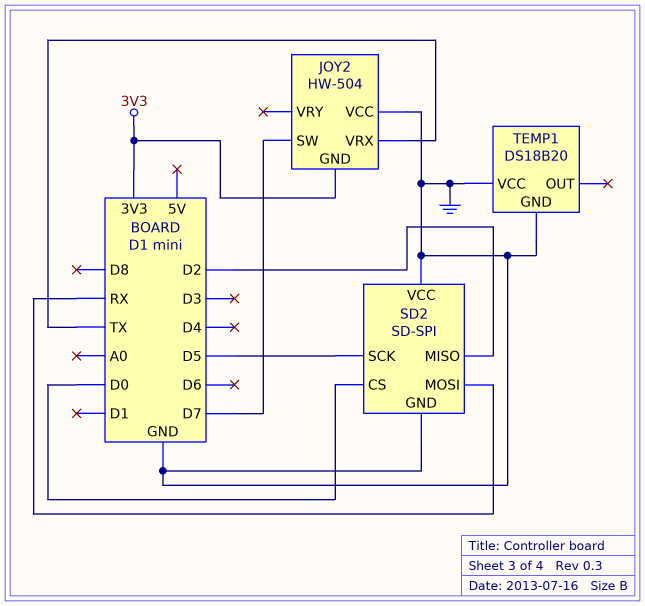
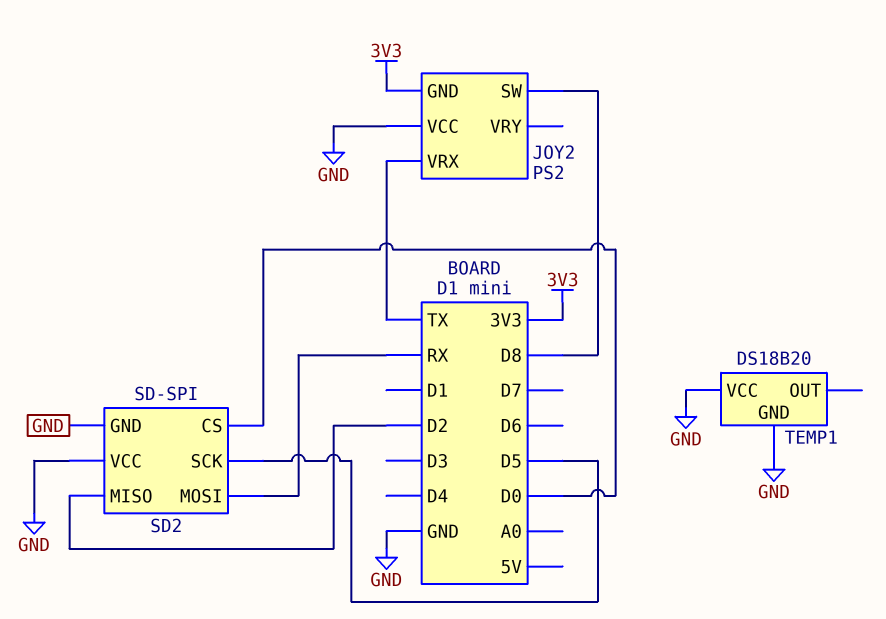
JOY2: HW-504 -> PS2
JOY2 pin SW: D7 -> D8

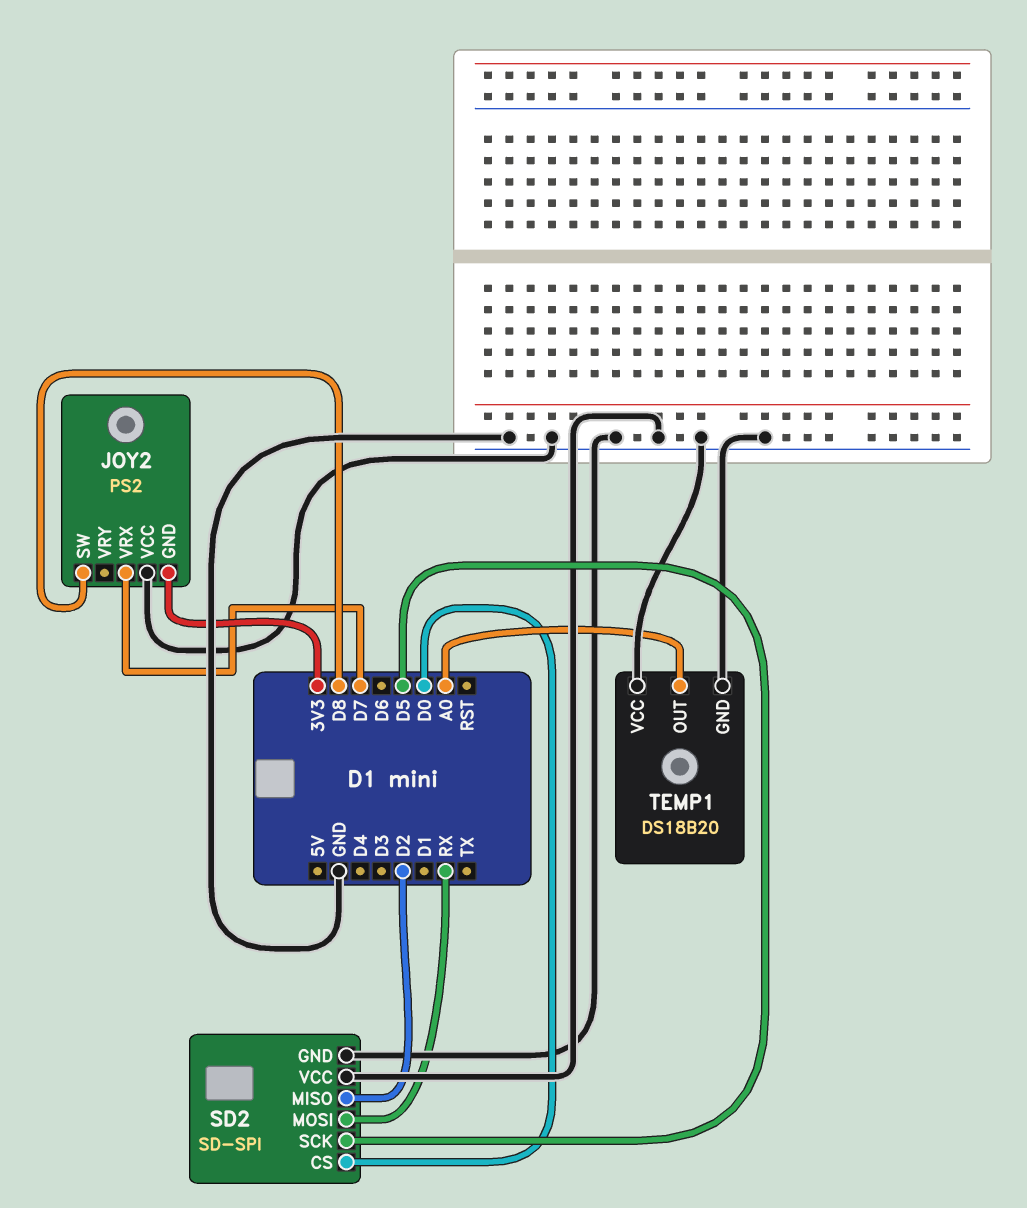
JOY2 pin VRX: TX -> D7
TEMP1 pin OUT: none -> A0

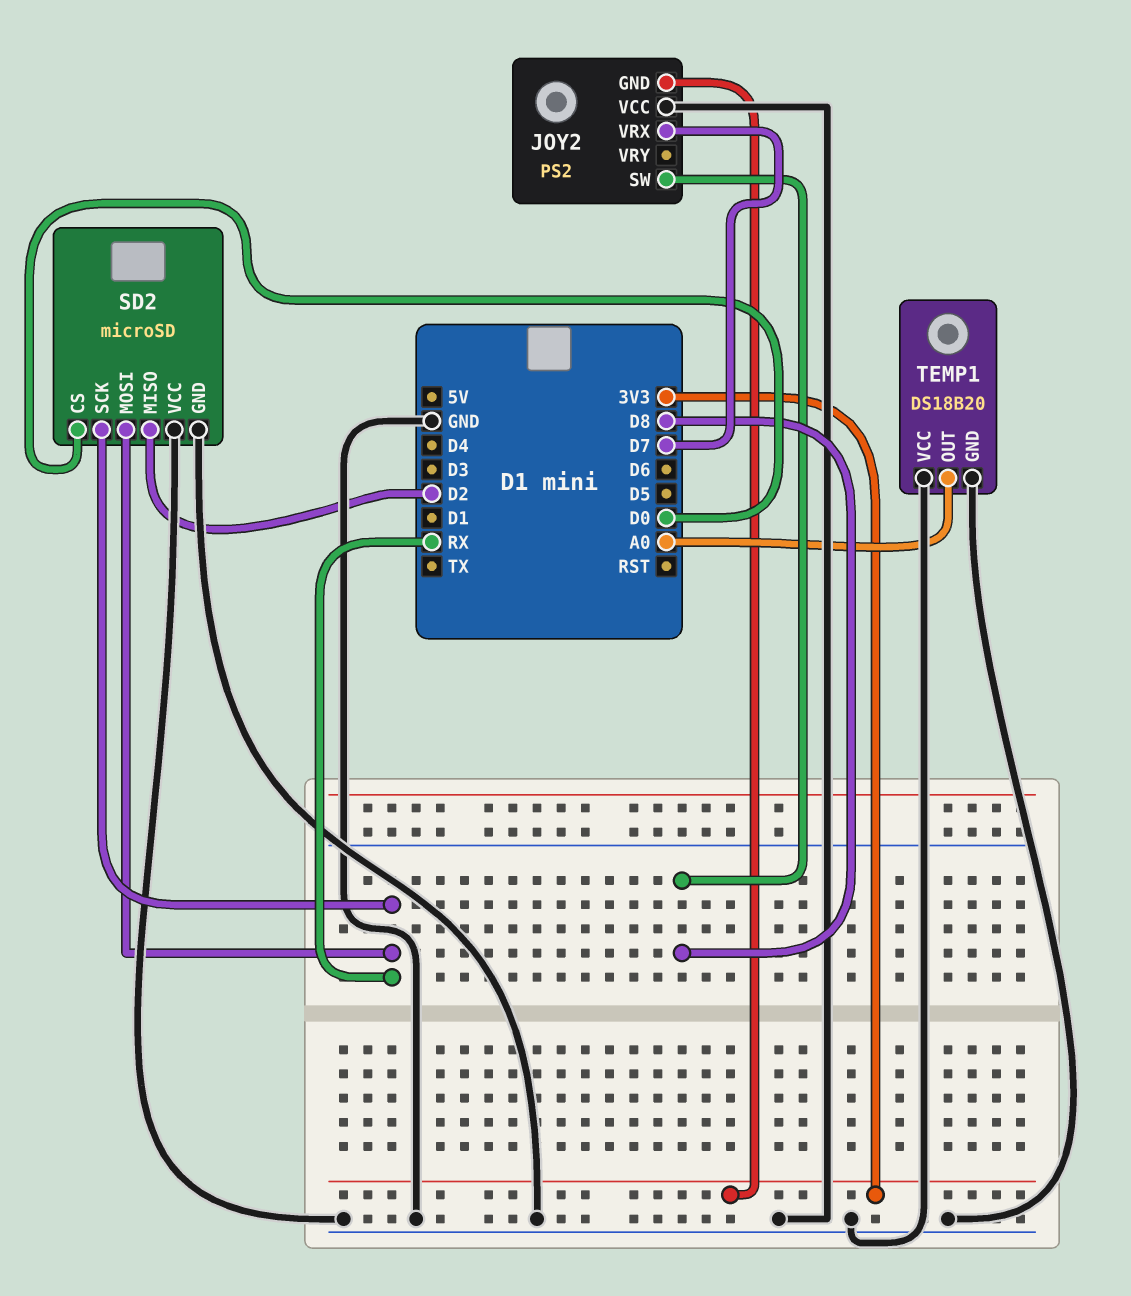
SD2: SD-SPI -> microSD
SD2 pin SCK: D5 -> RX

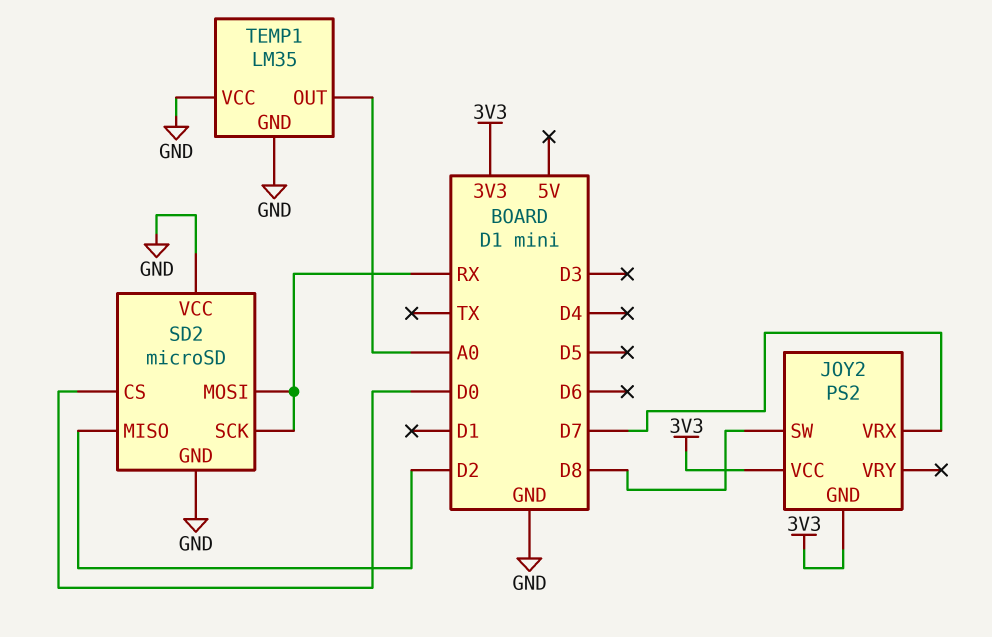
JOY2 pin VCC: GND -> 3V3
TEMP1: DS18B20 -> LM35

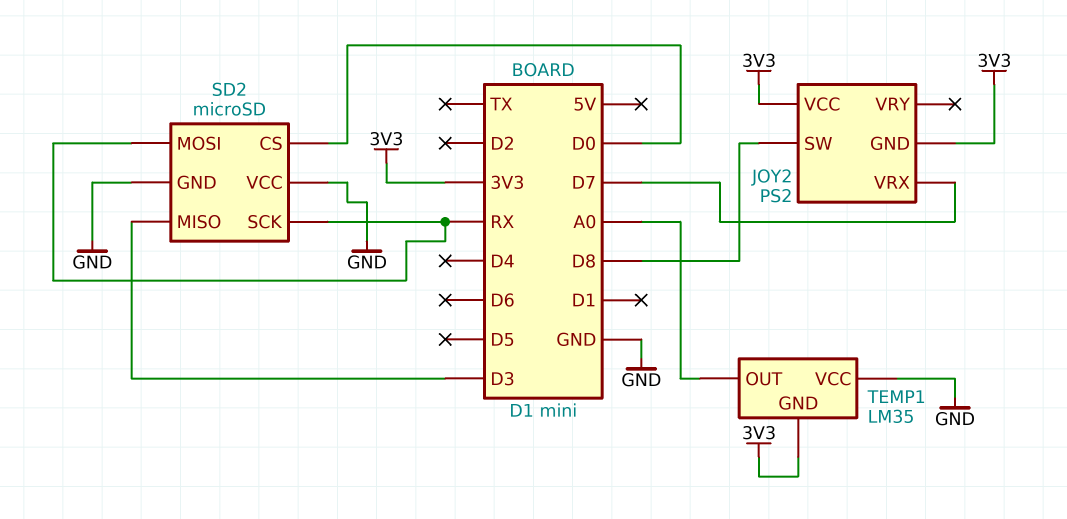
SD2 pin MISO: D2 -> D3
TEMP1 pin GND: GND -> 3V3

